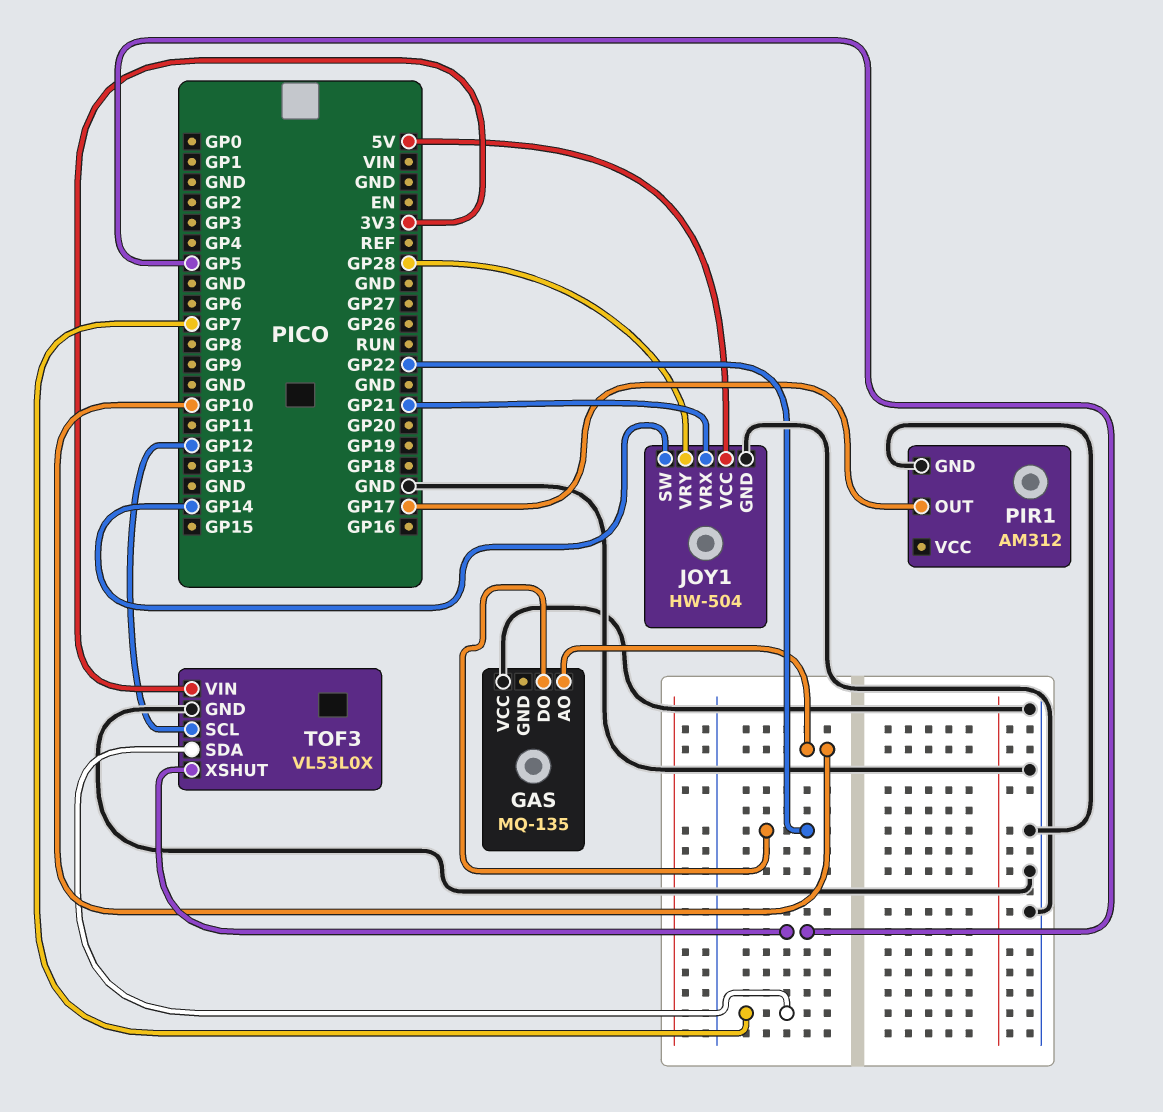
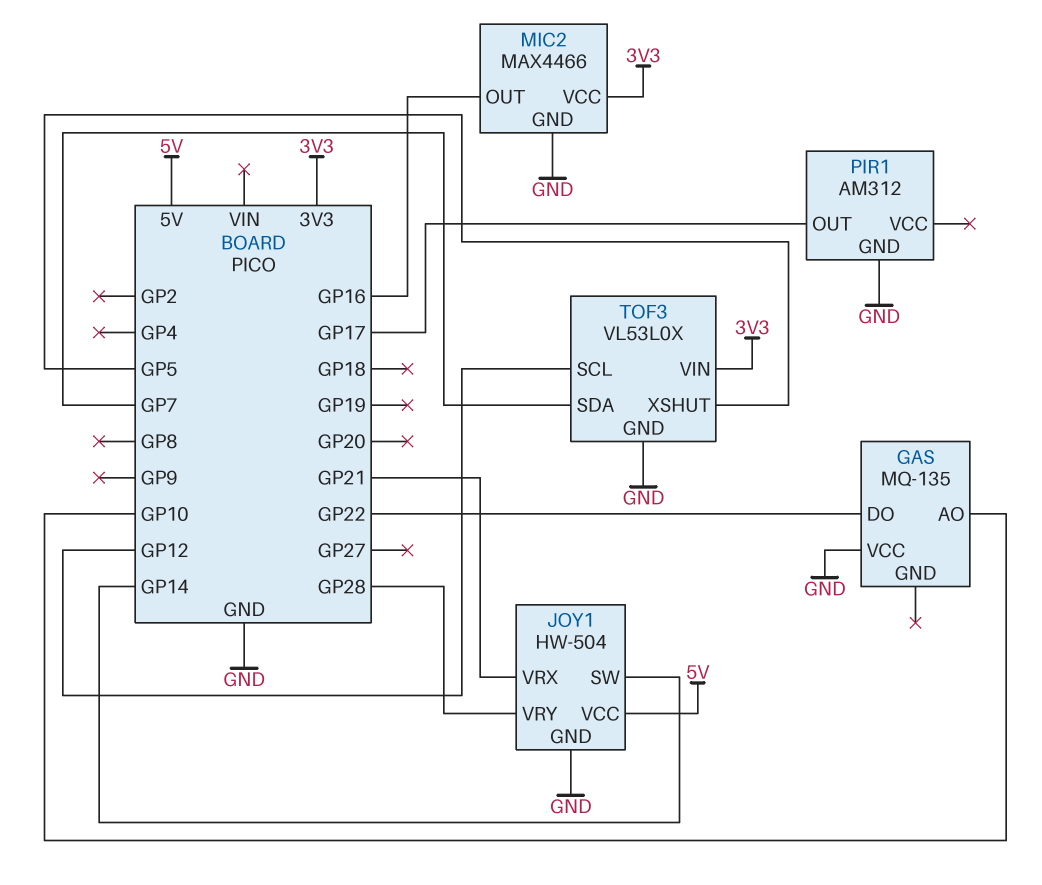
MIC2: none -> MAX4466
MIC2 pin GND: none -> GND
MIC2 pin OUT: none -> GP16
MIC2 pin VCC: none -> 3V3

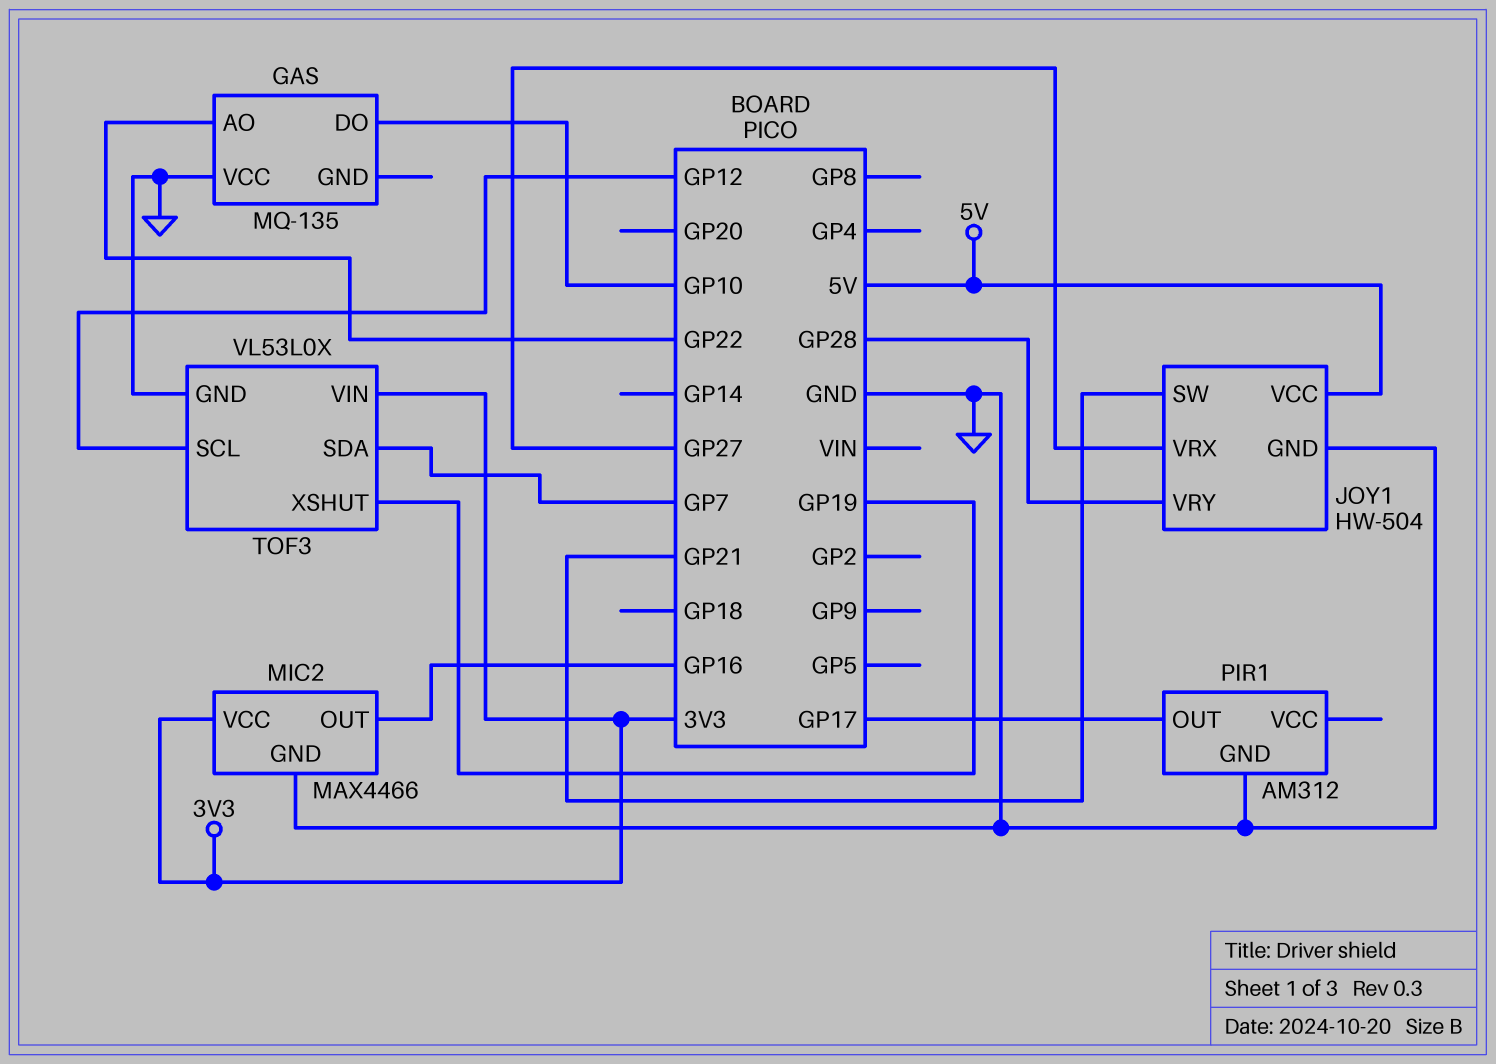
GAS pin AO: GP10 -> GP22
GAS pin DO: GP22 -> GP10
JOY1 pin SW: GP14 -> GP21
JOY1 pin VRX: GP21 -> GP27
TOF3 pin XSHUT: GP5 -> GP19

